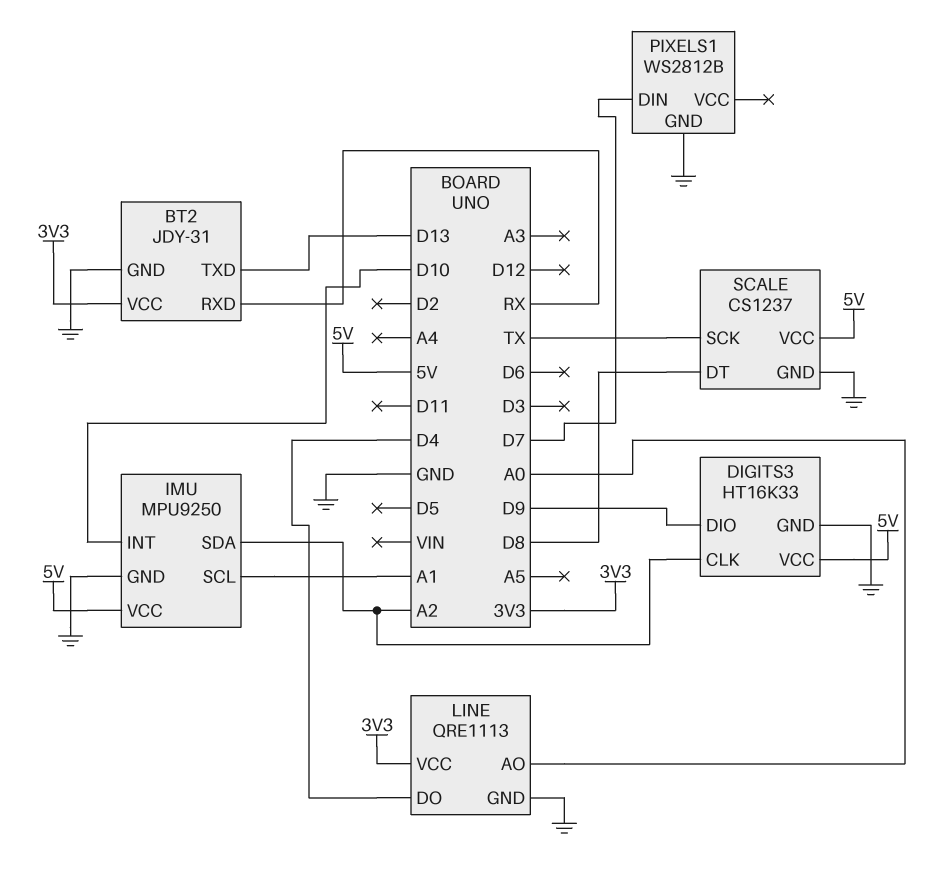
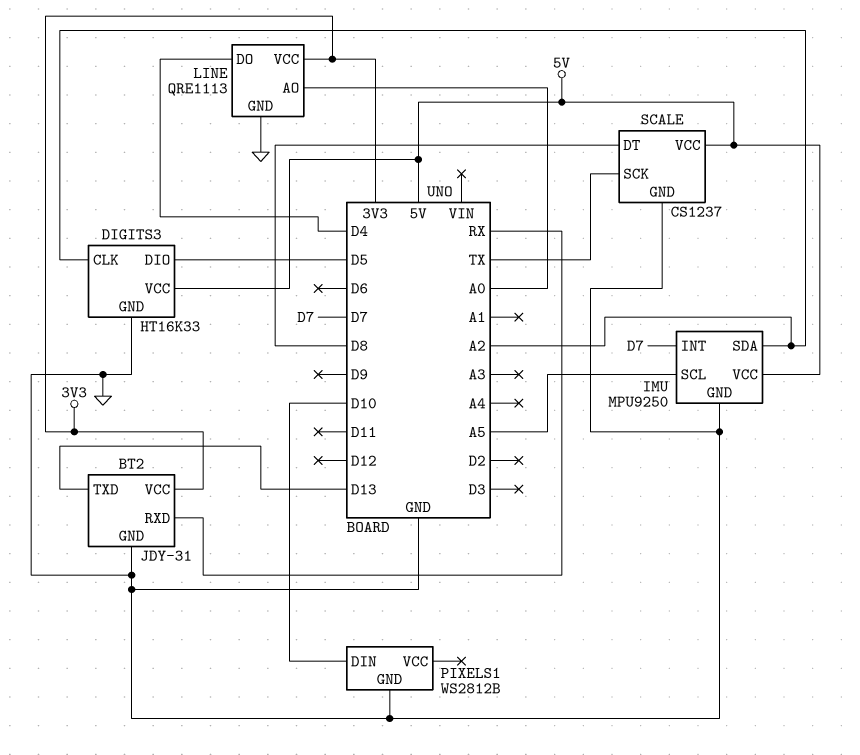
DIGITS3 pin DIO: D9 -> D5
IMU pin INT: D10 -> D7
IMU pin SCL: A1 -> A5
PIXELS1 pin DIN: D7 -> D10

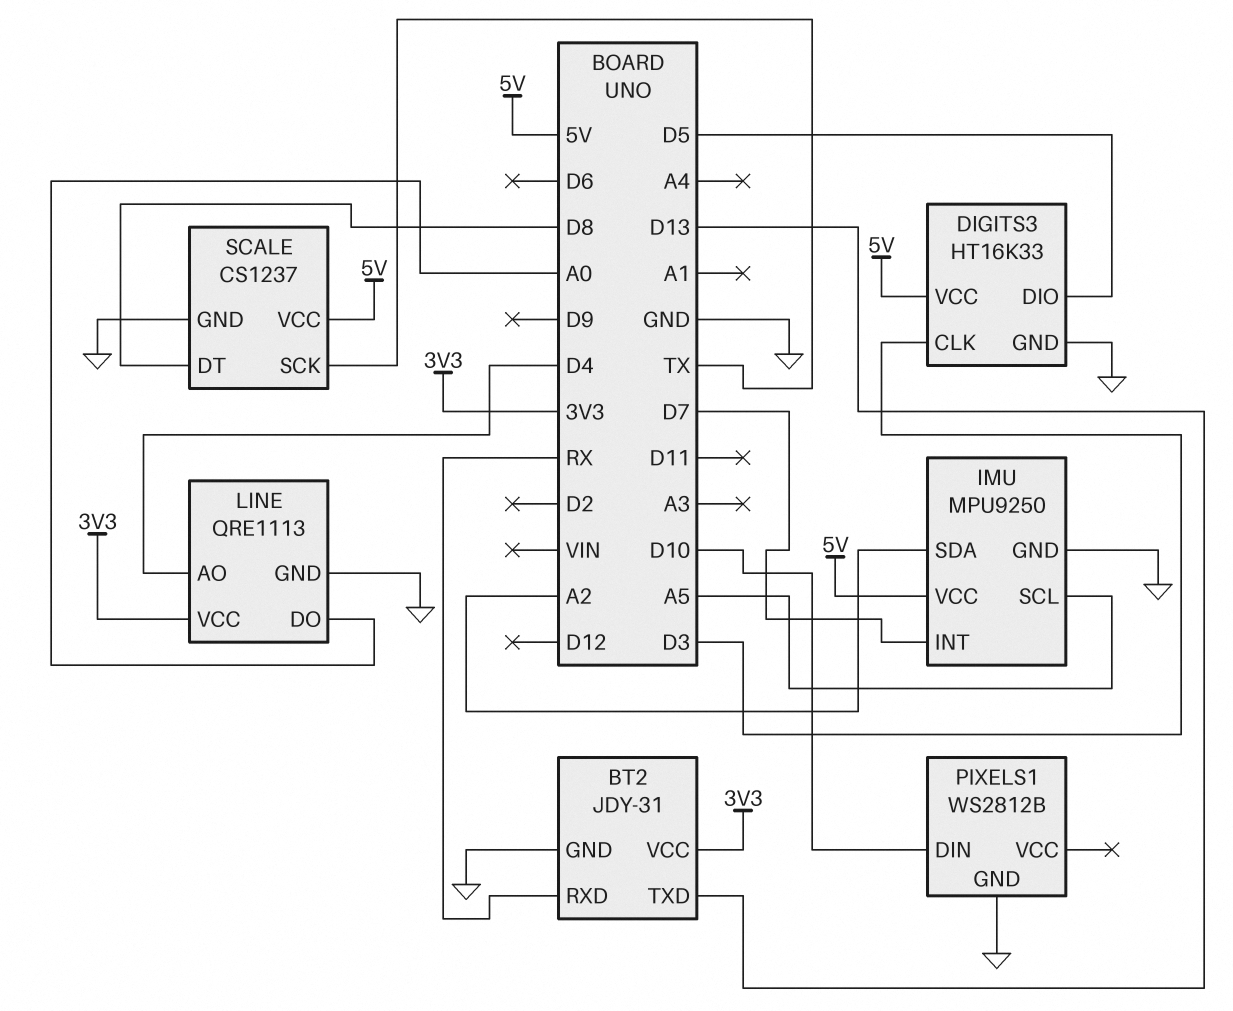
DIGITS3 pin CLK: A2 -> D3
LINE pin AO: A0 -> D4
LINE pin DO: D4 -> A0

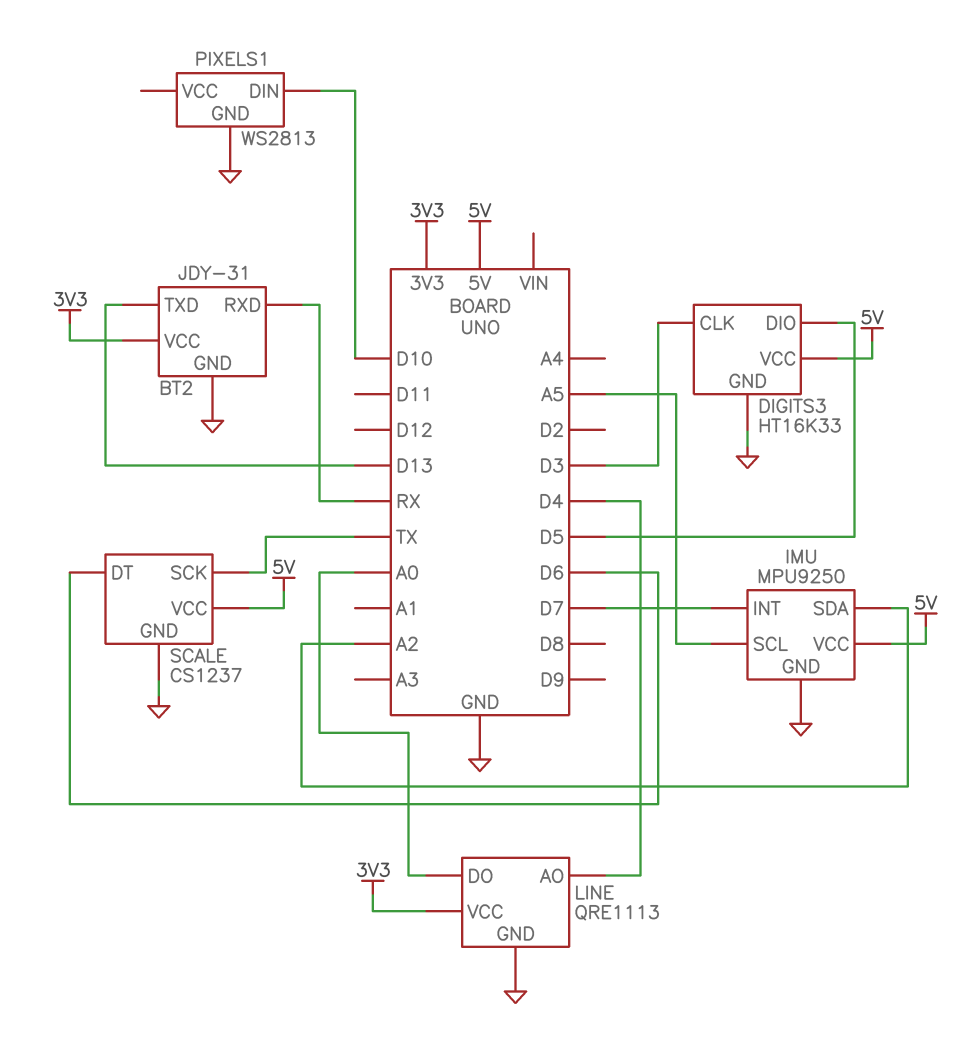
PIXELS1: WS2812B -> WS2813
SCALE pin DT: D8 -> D6

